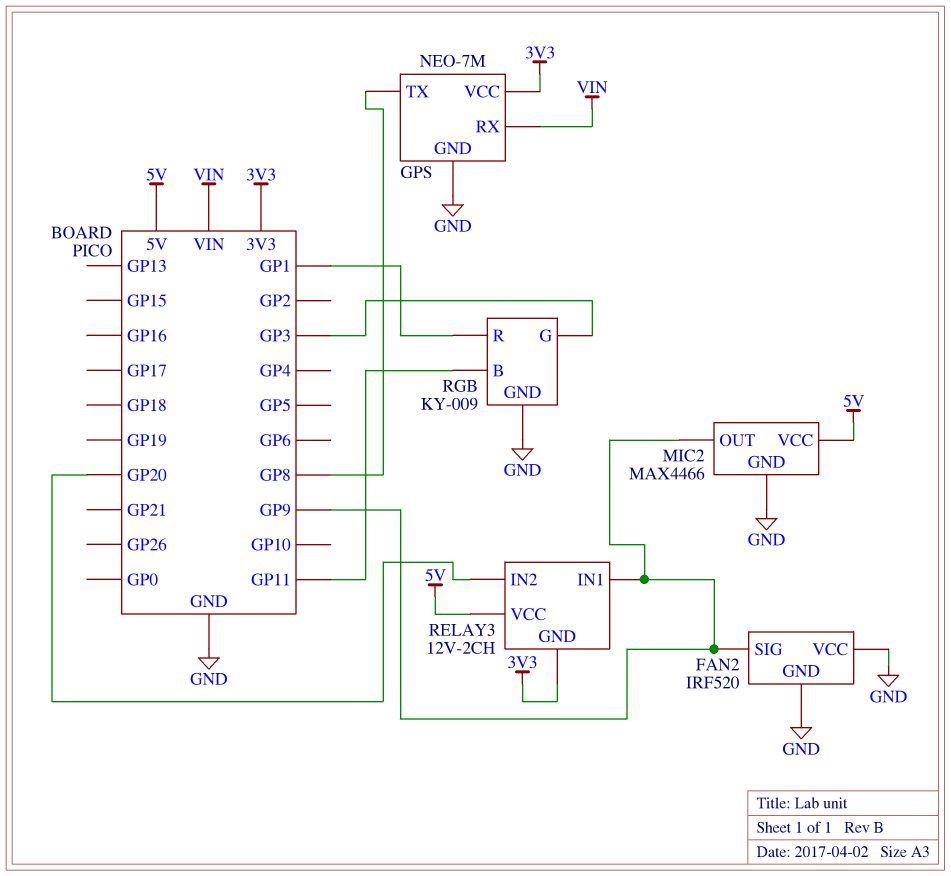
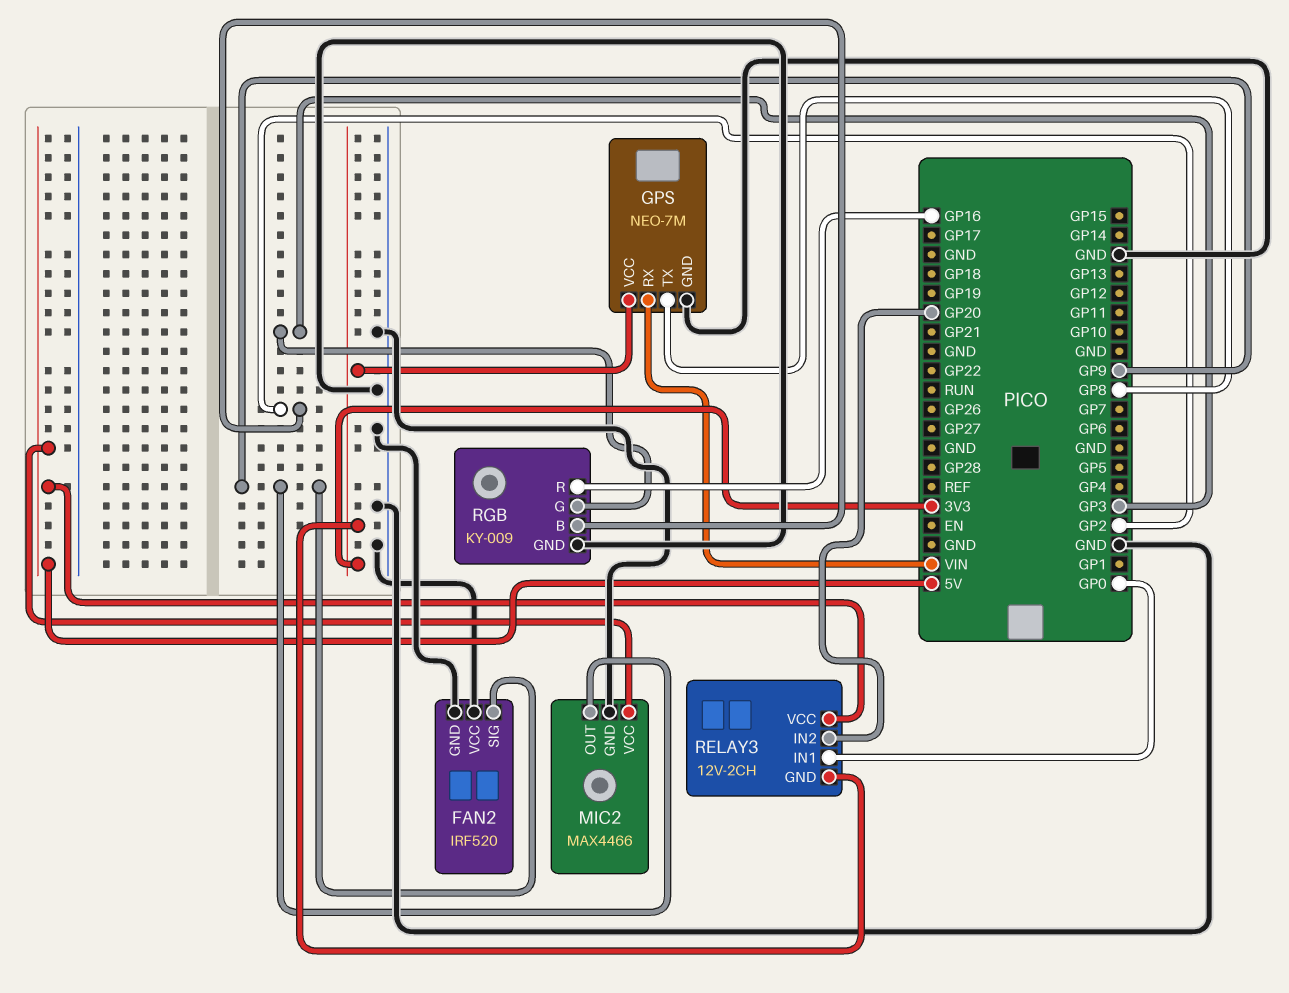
RELAY3 pin IN1: GP9 -> GP0
RGB pin B: GP11 -> GP2
RGB pin R: GP1 -> GP16

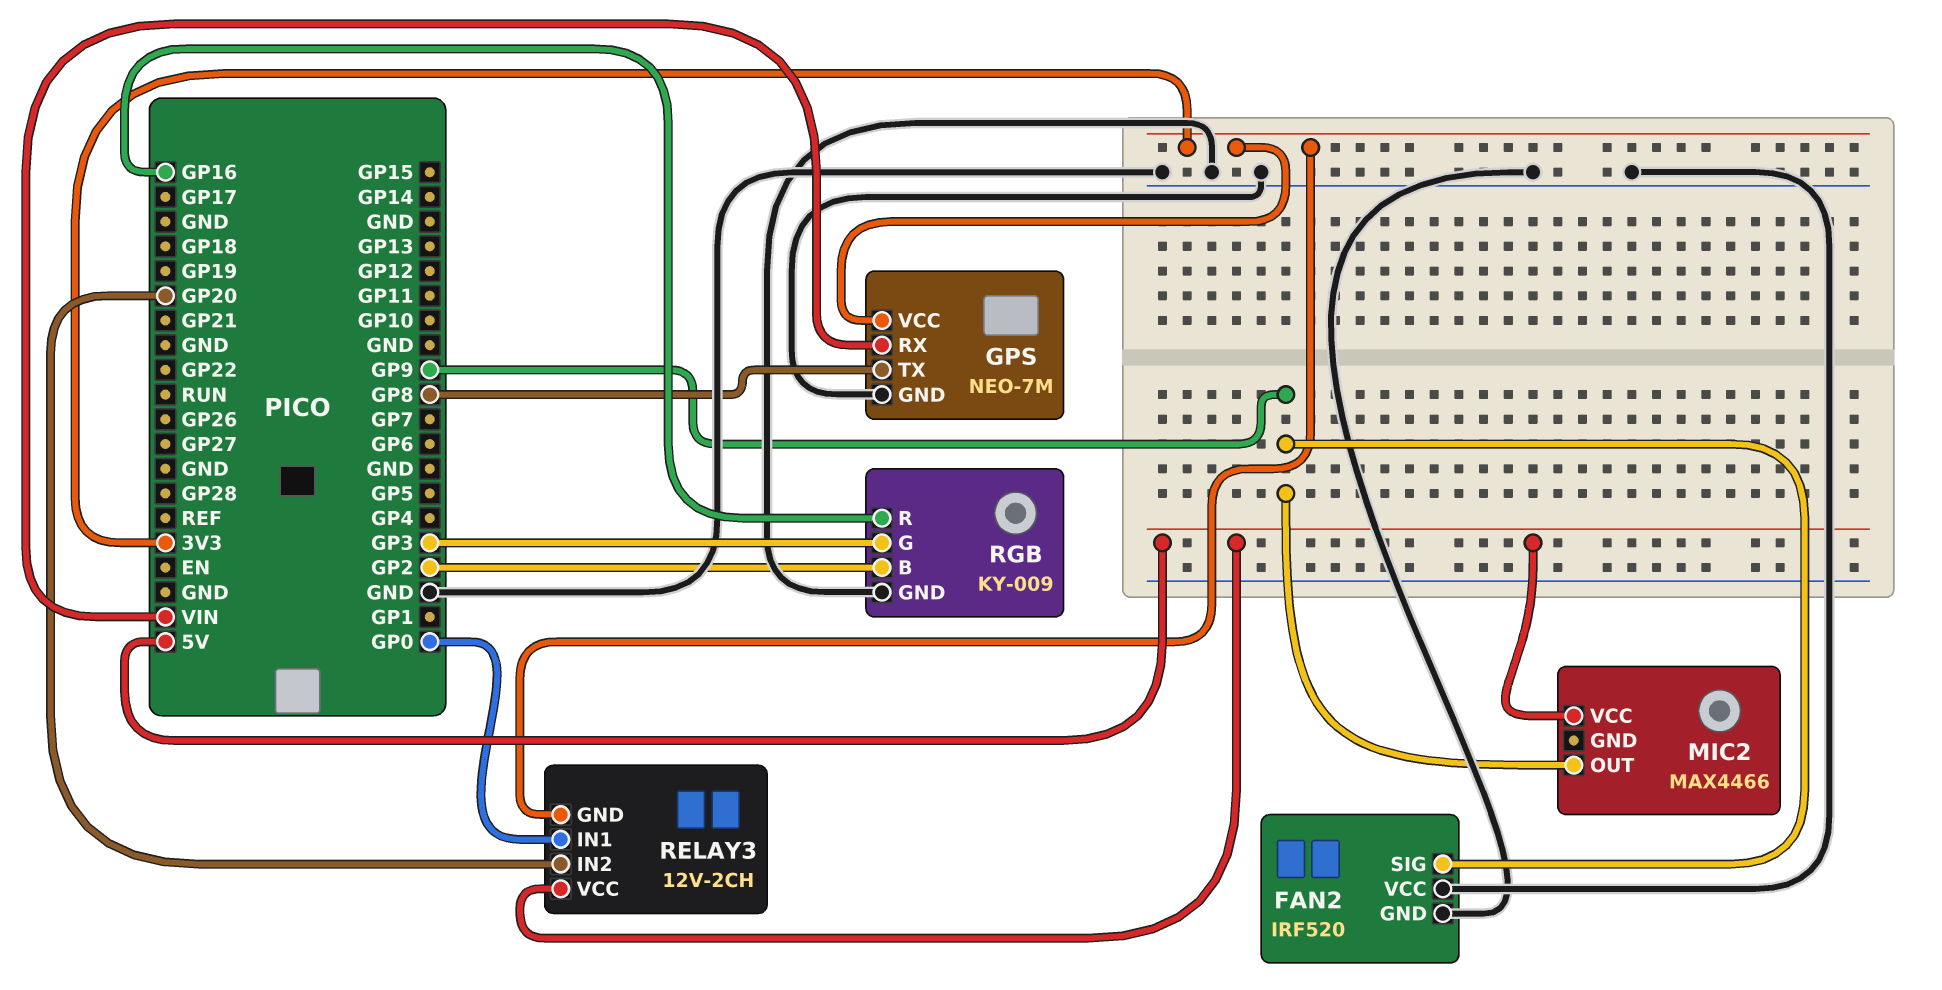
MIC2 pin GND: GND -> none

